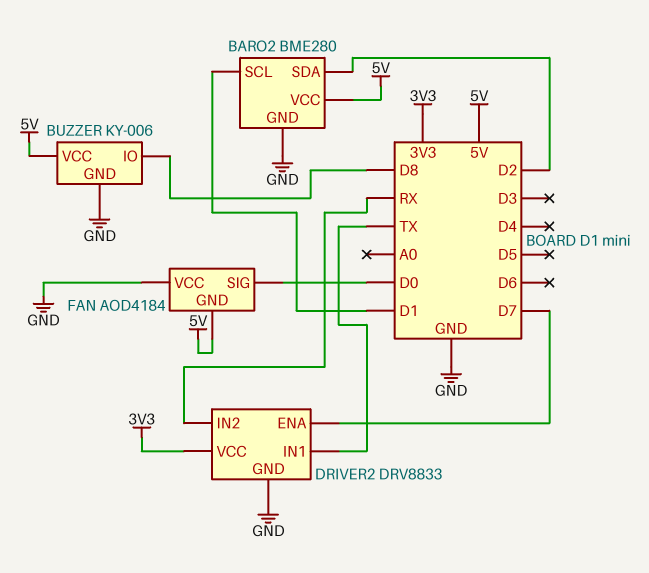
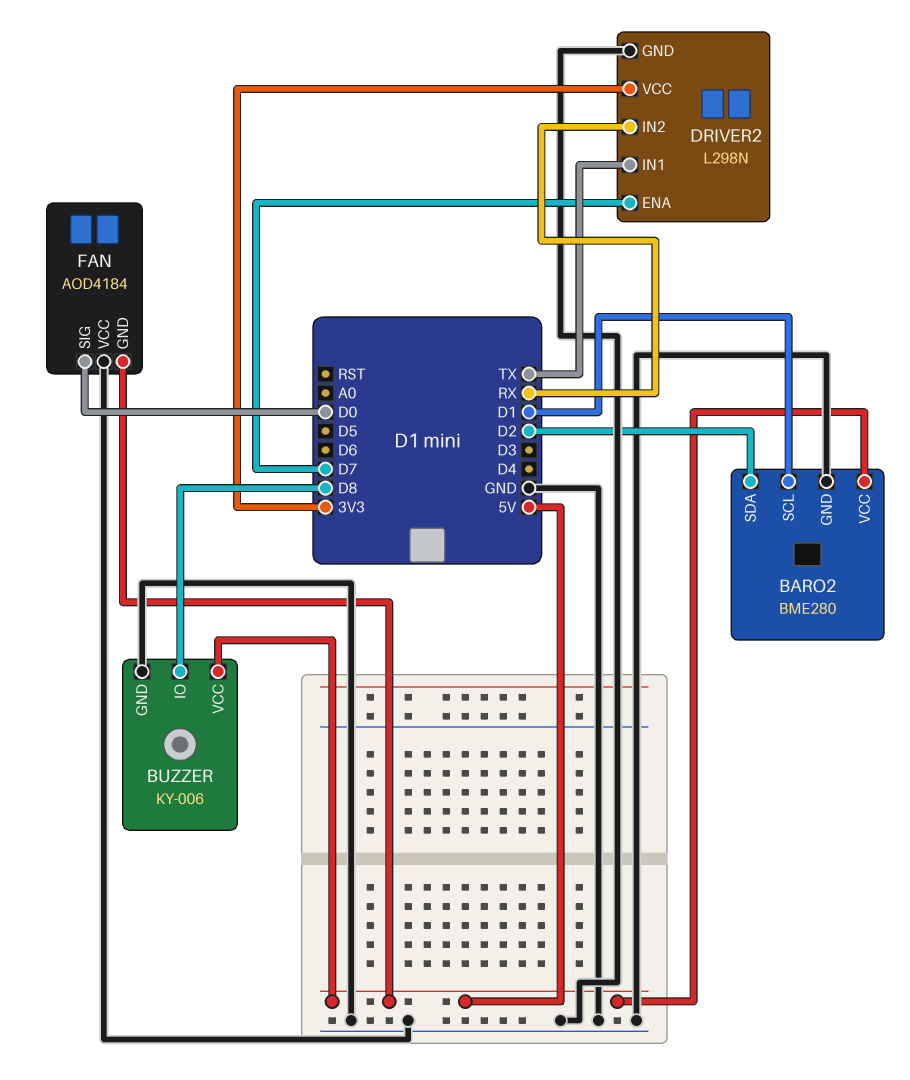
DRIVER2: DRV8833 -> L298N

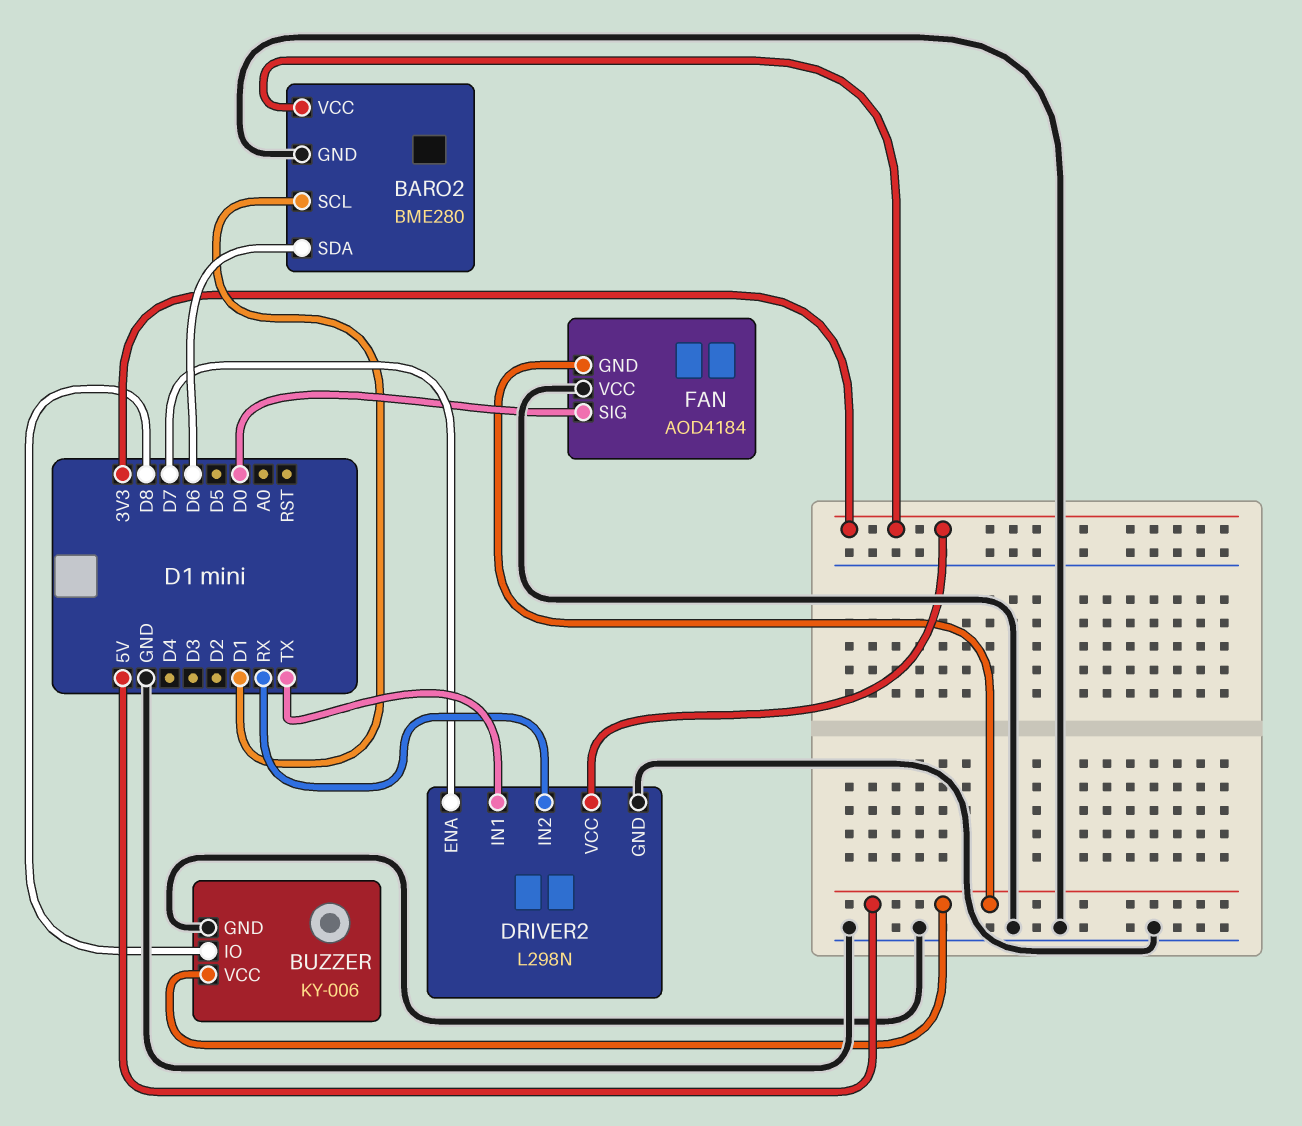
BARO2 pin SDA: D2 -> D6
BARO2 pin VCC: 5V -> 3V3

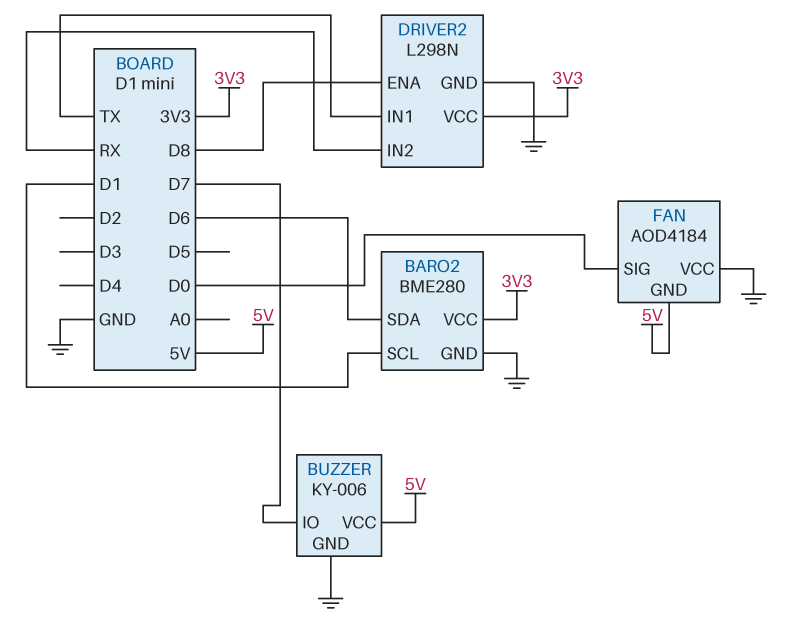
BUZZER pin IO: D8 -> D7
DRIVER2 pin ENA: D7 -> D8

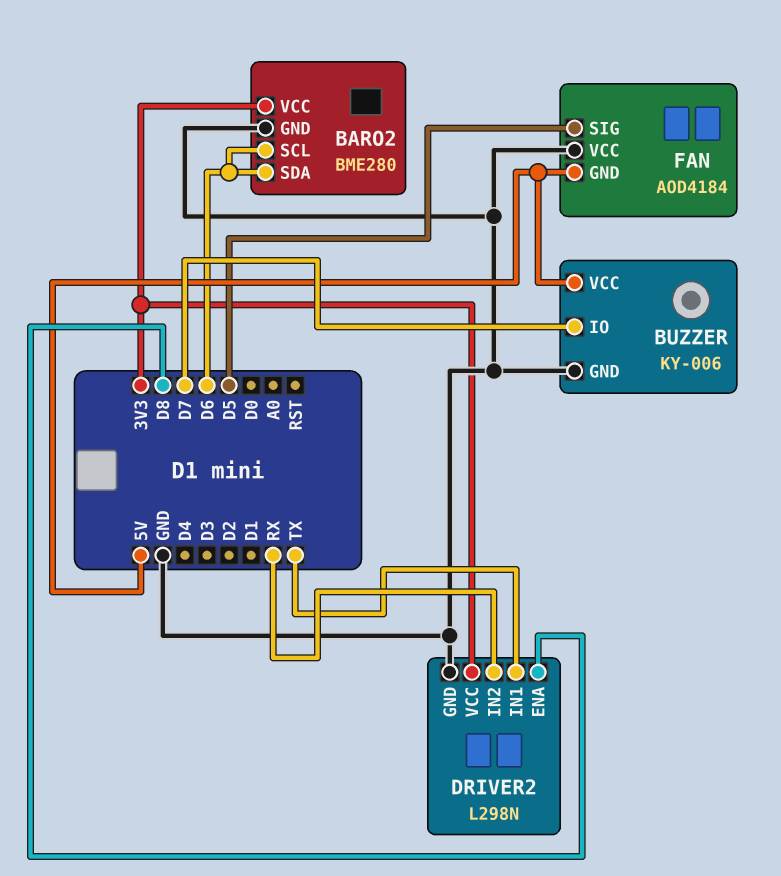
BARO2 pin SCL: D1 -> D6
FAN pin SIG: D0 -> D5

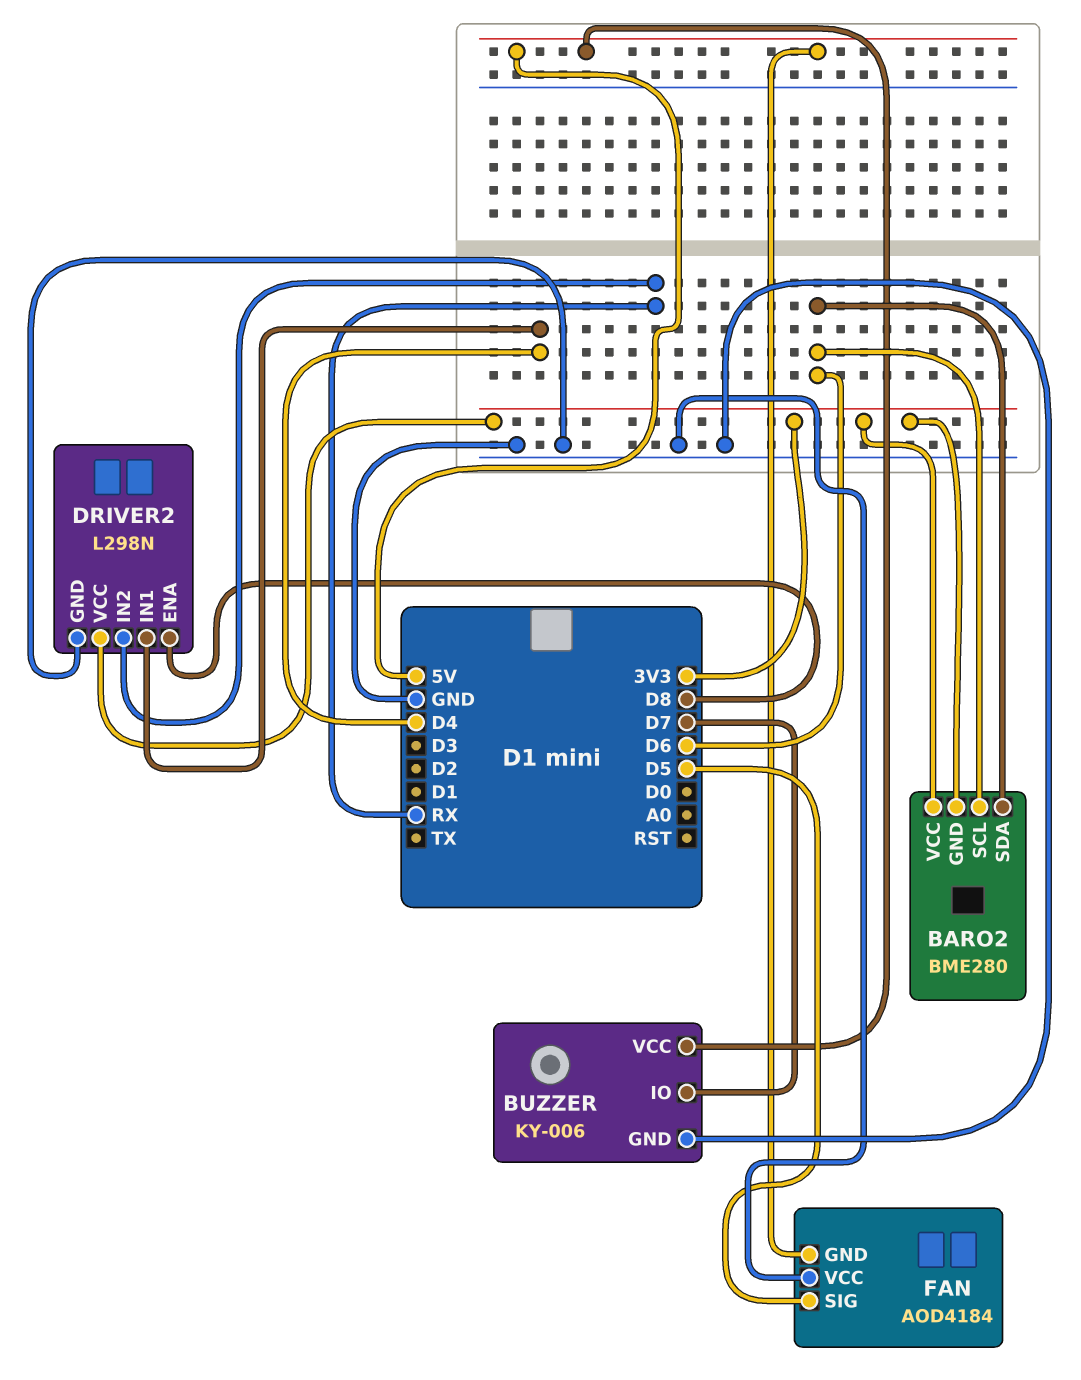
BARO2 pin GND: GND -> 3V3
DRIVER2 pin IN1: TX -> D4

